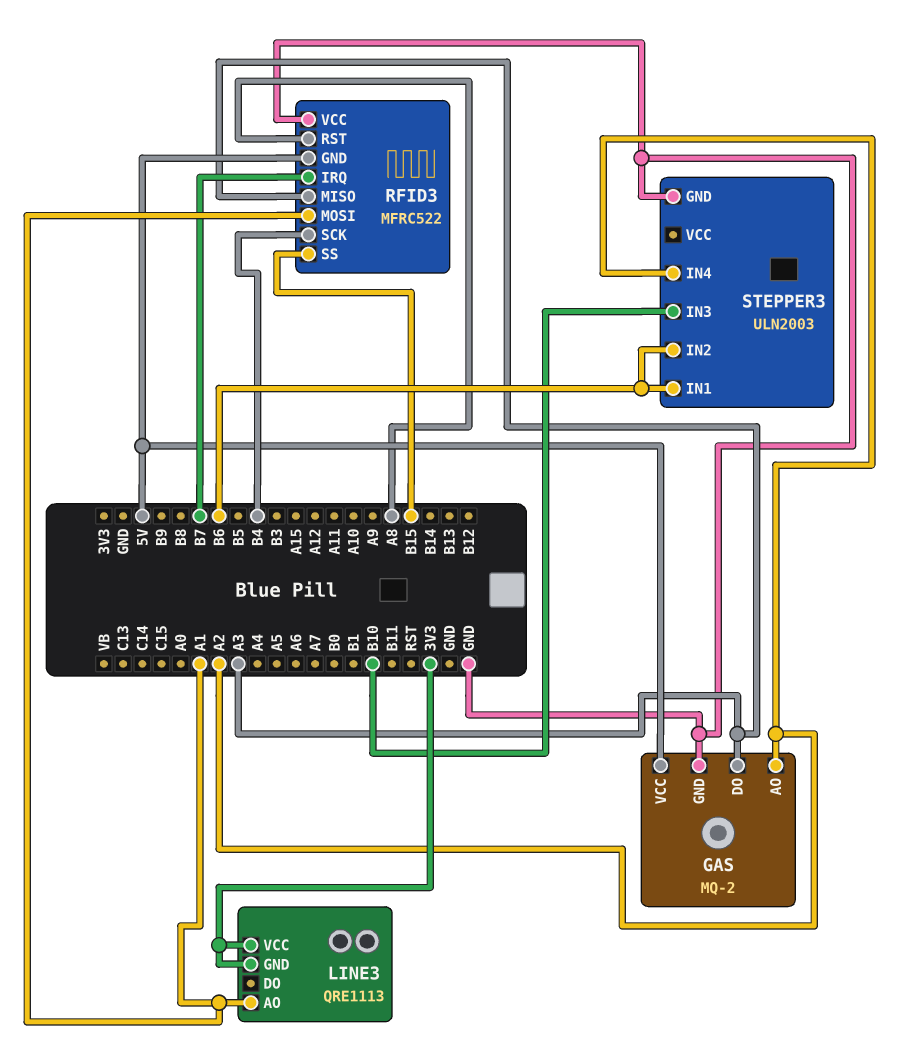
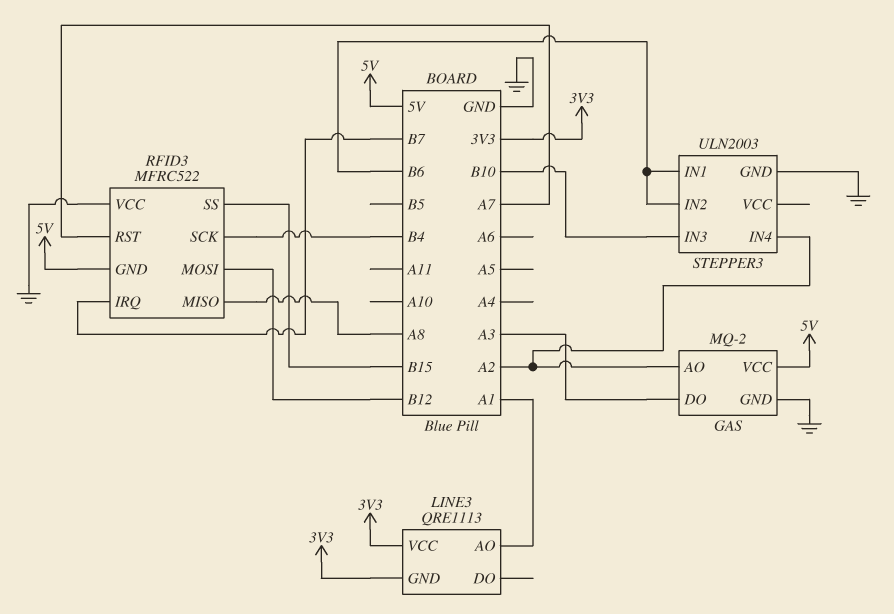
RFID3 pin MISO: A3 -> A8
RFID3 pin MOSI: A1 -> B12
RFID3 pin RST: A8 -> A7

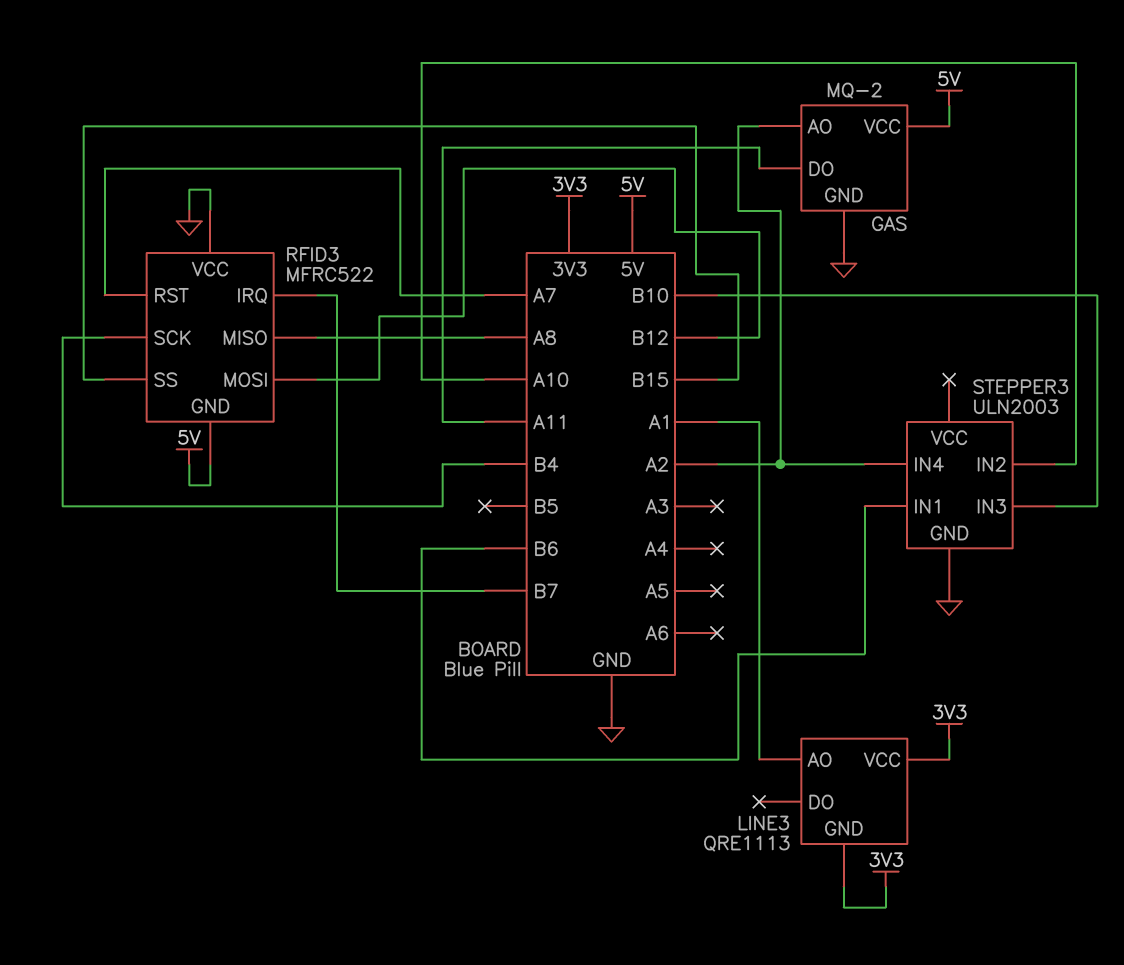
GAS pin DO: A3 -> A11
STEPPER3 pin IN2: B6 -> A10

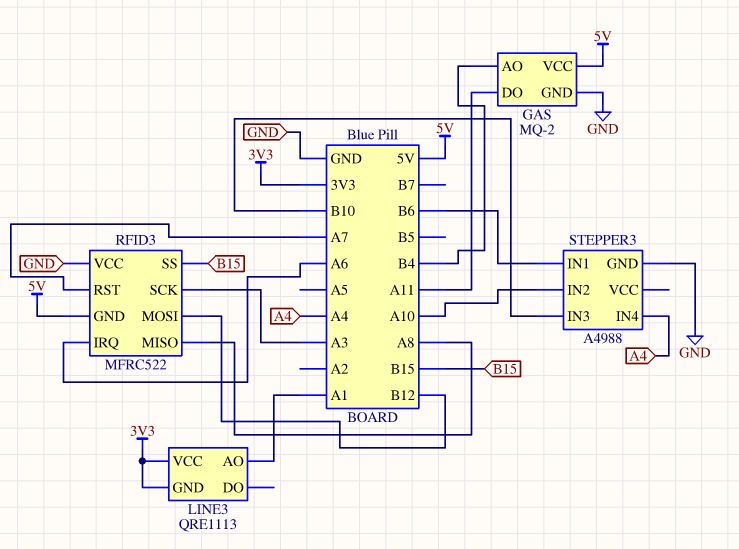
GAS pin AO: A2 -> B4
RFID3 pin IRQ: B7 -> A6
RFID3 pin SCK: B4 -> A3
STEPPER3: ULN2003 -> A4988
STEPPER3 pin IN4: A2 -> A4

